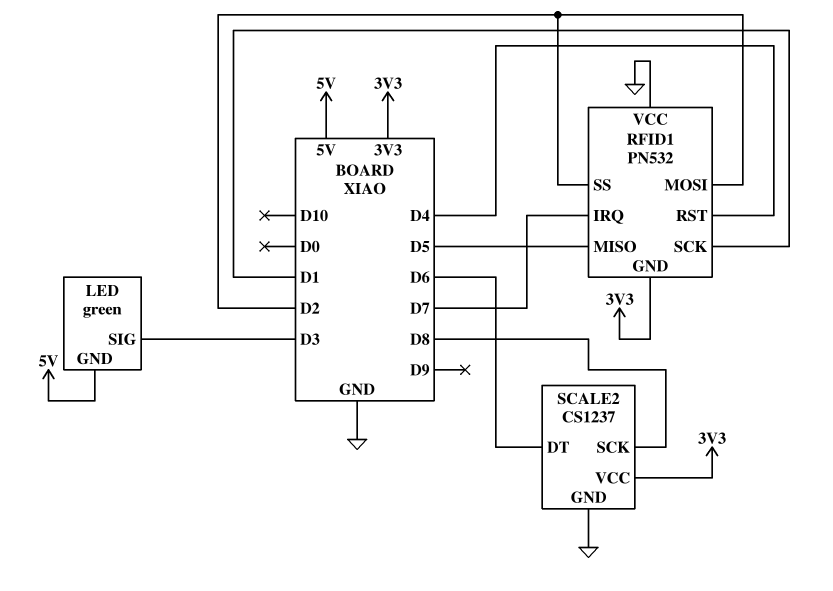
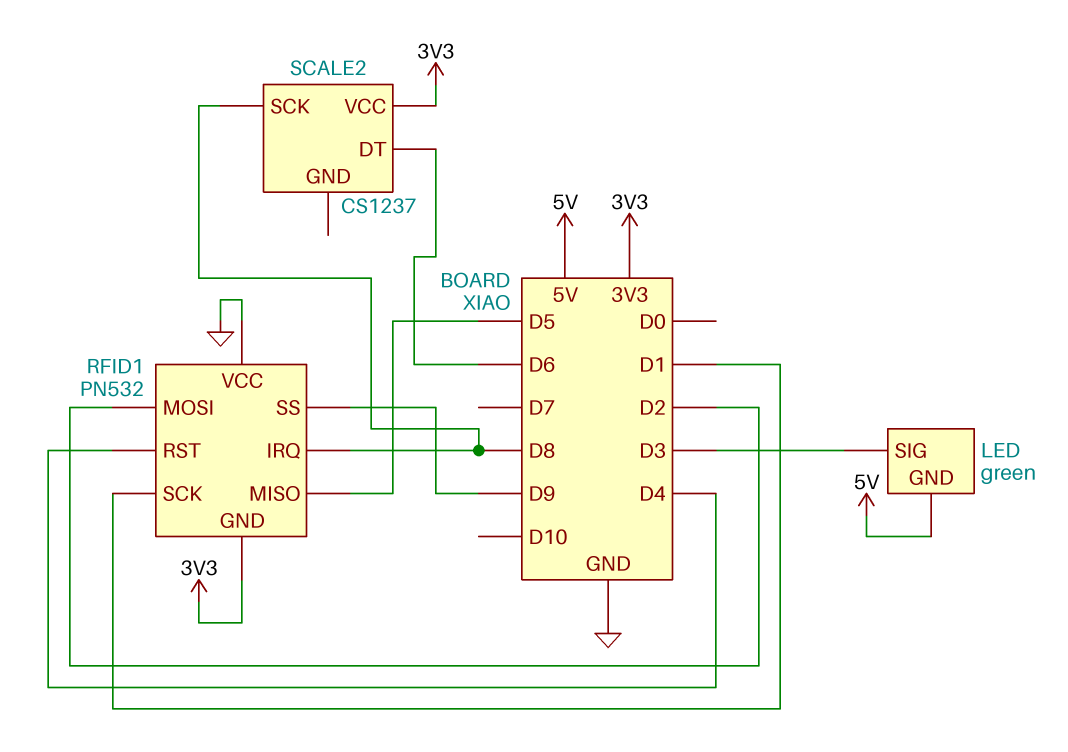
RFID1 pin IRQ: D7 -> D8
RFID1 pin SS: D2 -> D9
SCALE2 pin GND: GND -> none

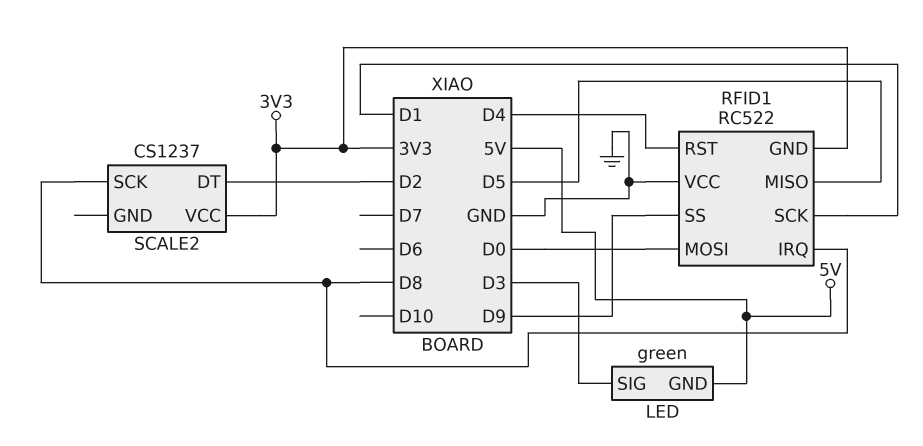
RFID1: PN532 -> RC522
RFID1 pin MOSI: D2 -> D0
SCALE2 pin DT: D6 -> D2

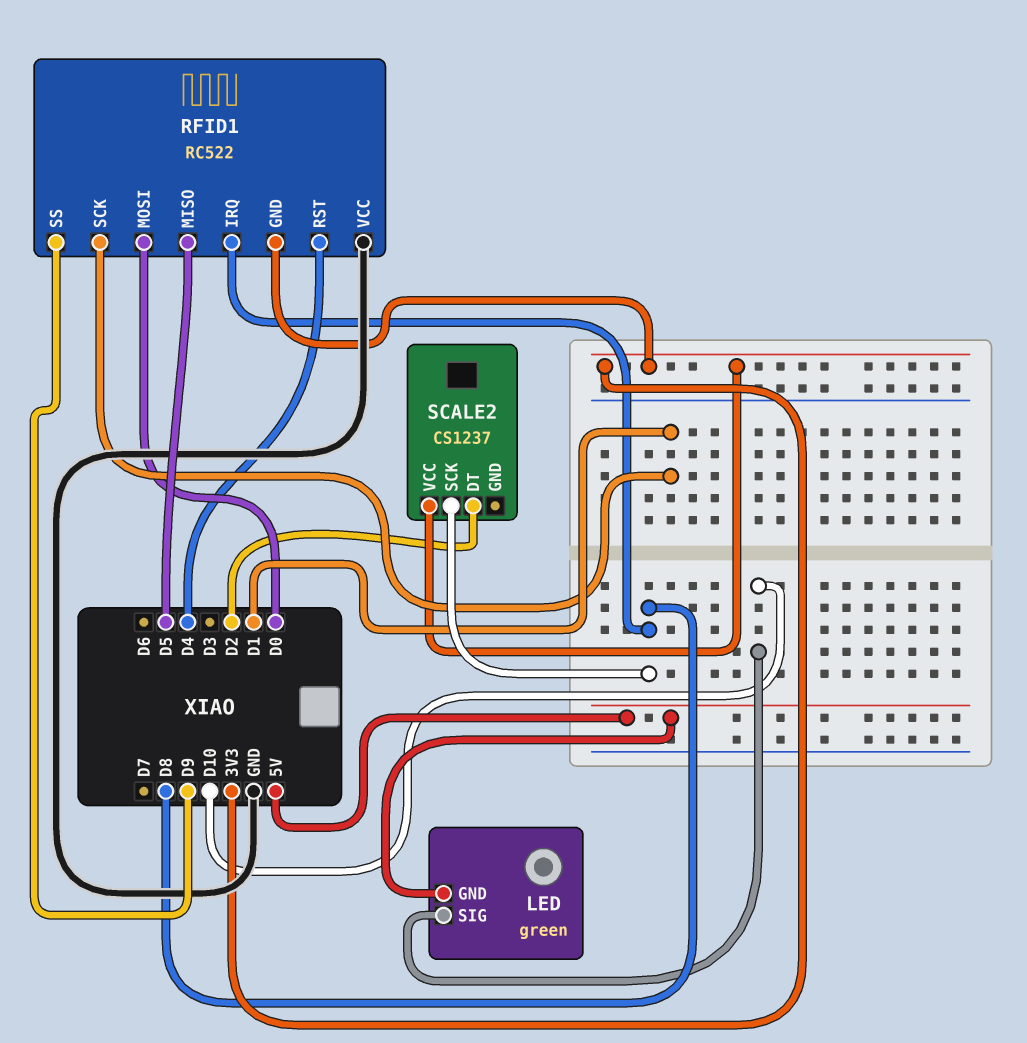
LED pin SIG: D3 -> D10

